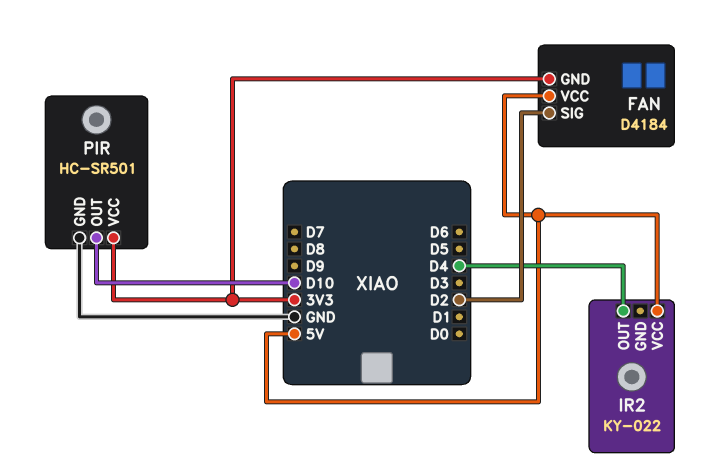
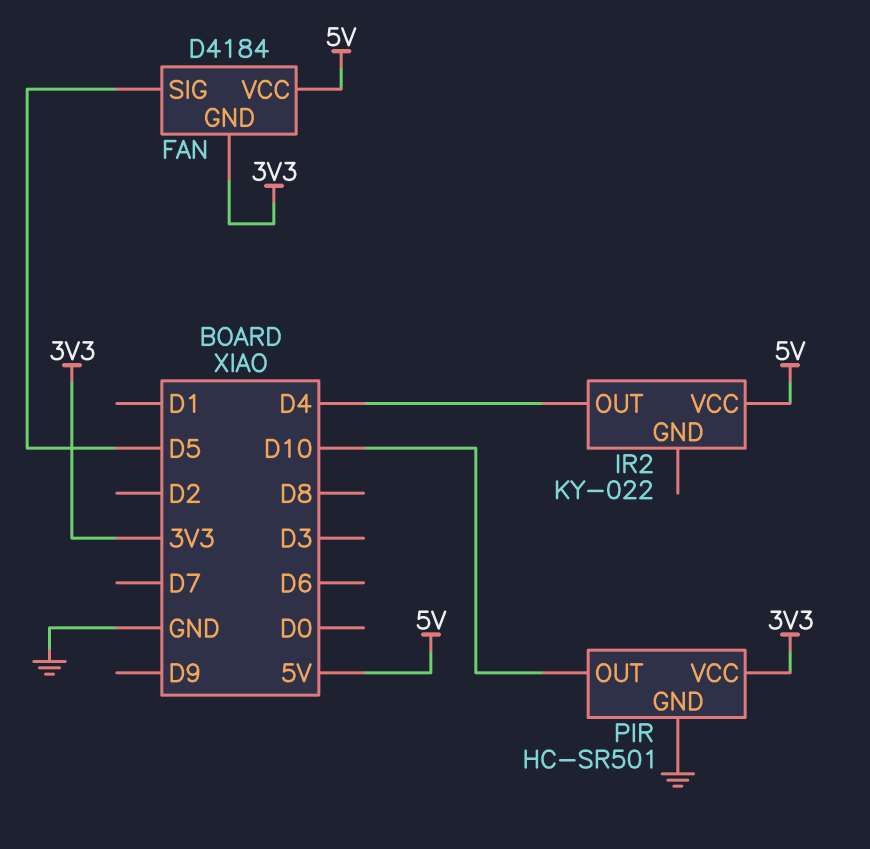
FAN pin SIG: D2 -> D5

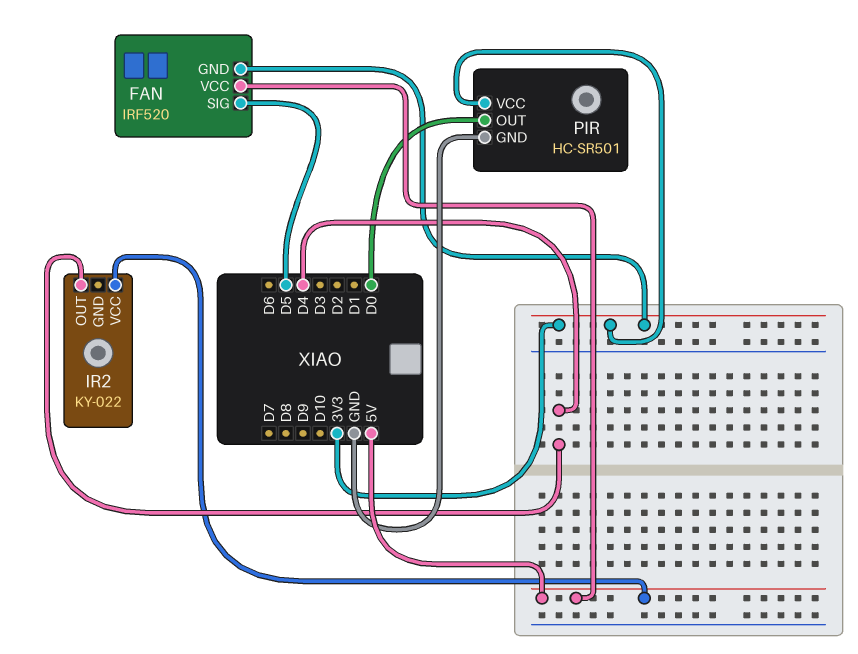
FAN: D4184 -> IRF520
PIR pin OUT: D10 -> D0

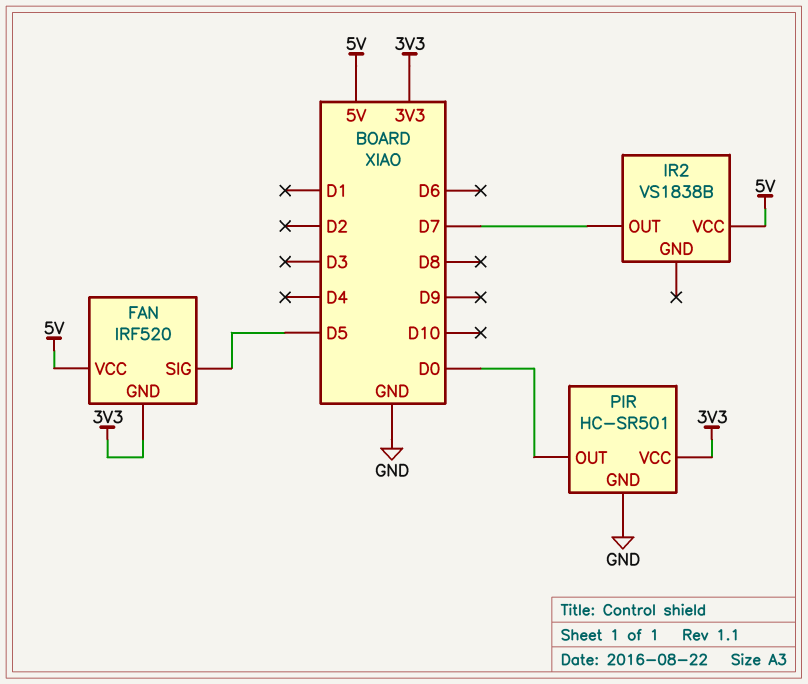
IR2: KY-022 -> VS1838B
IR2 pin OUT: D4 -> D7

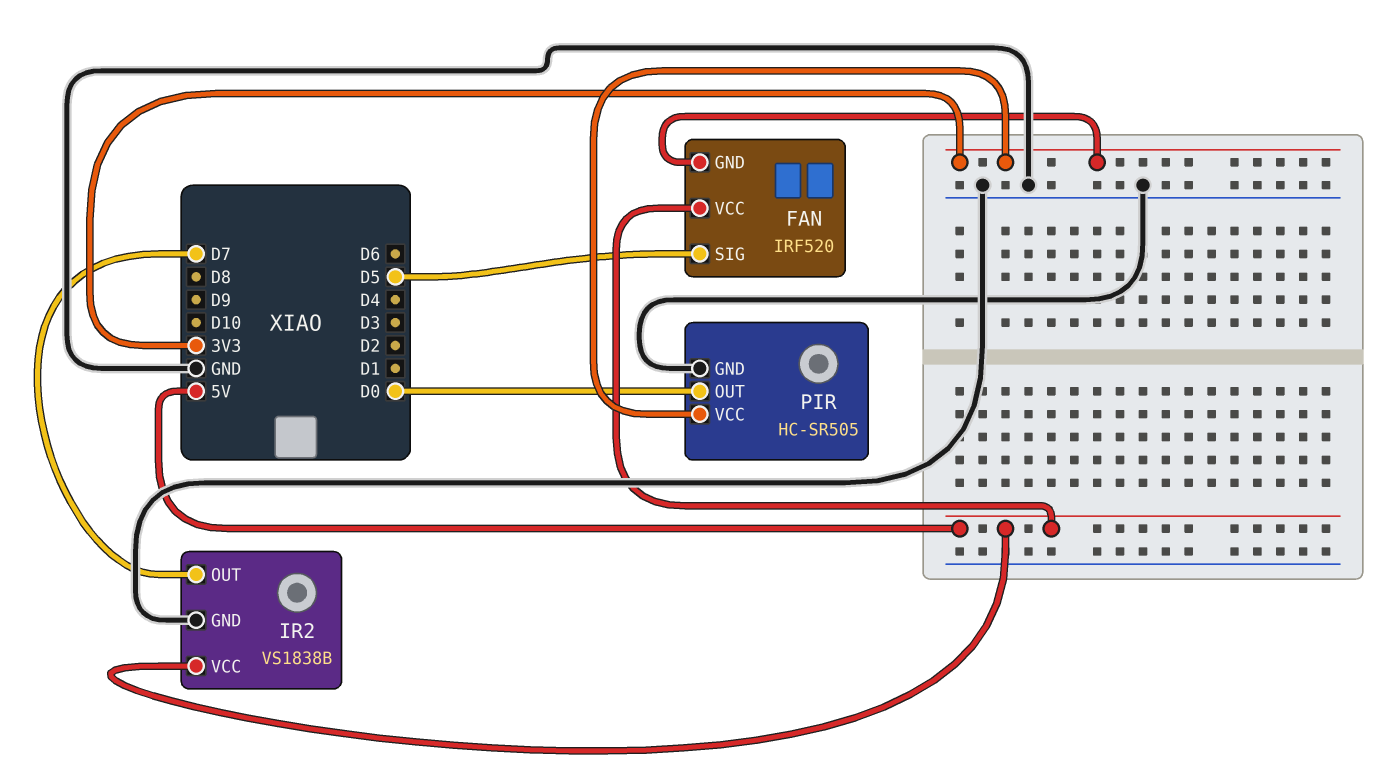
IR2 pin GND: none -> GND
PIR: HC-SR501 -> HC-SR505

